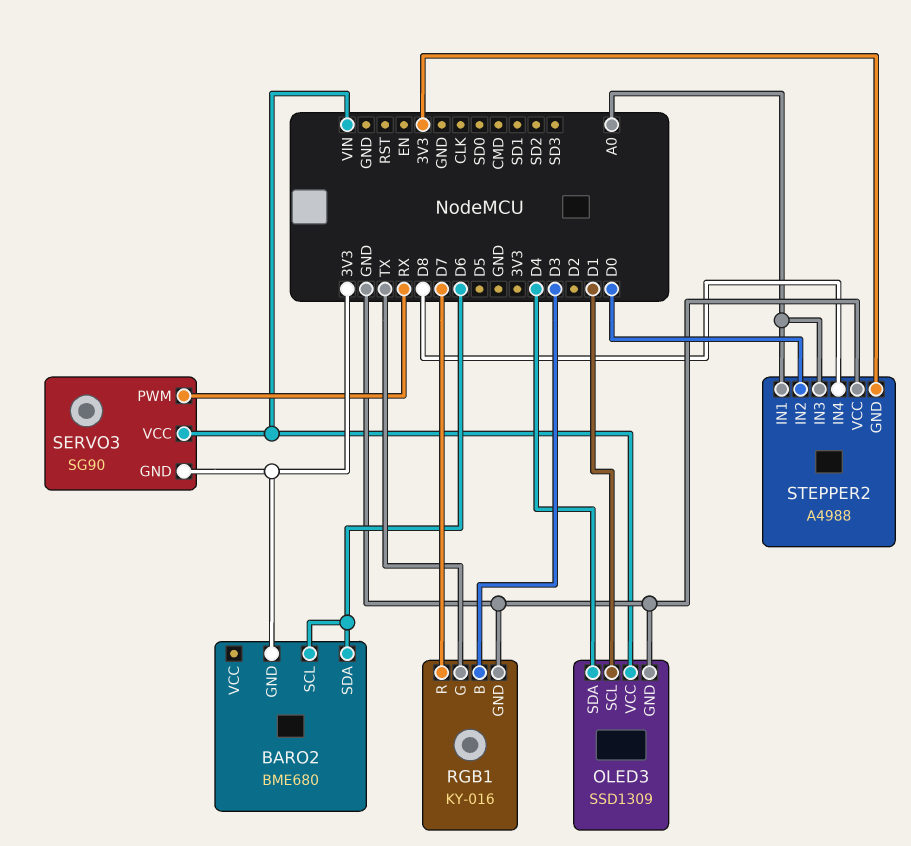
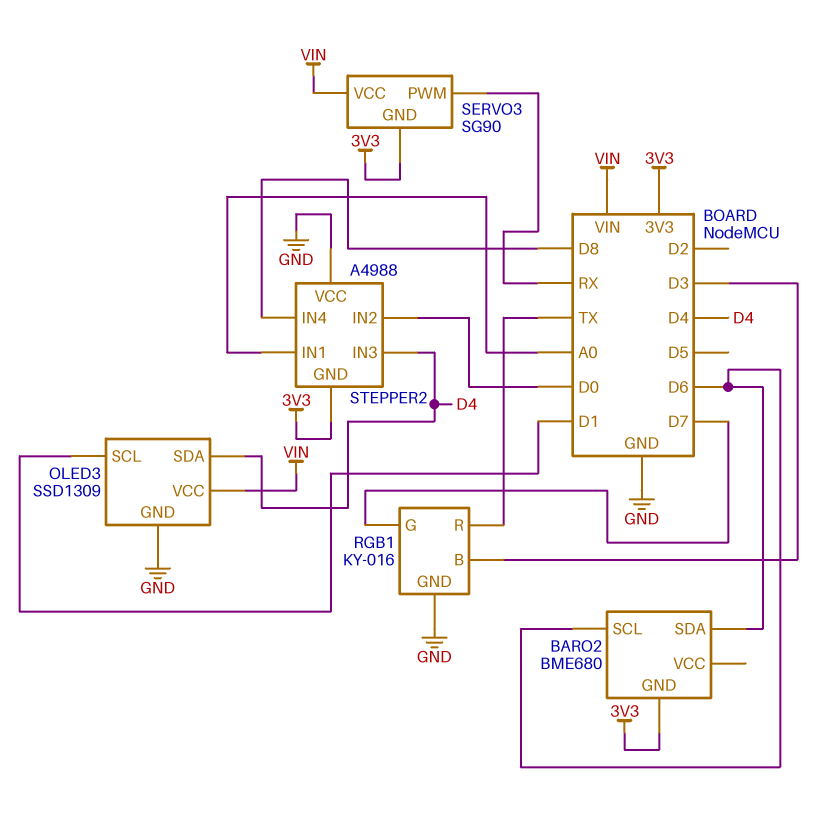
RGB1 pin G: TX -> D7
RGB1 pin R: D7 -> TX
STEPPER2 pin IN3: A0 -> D4

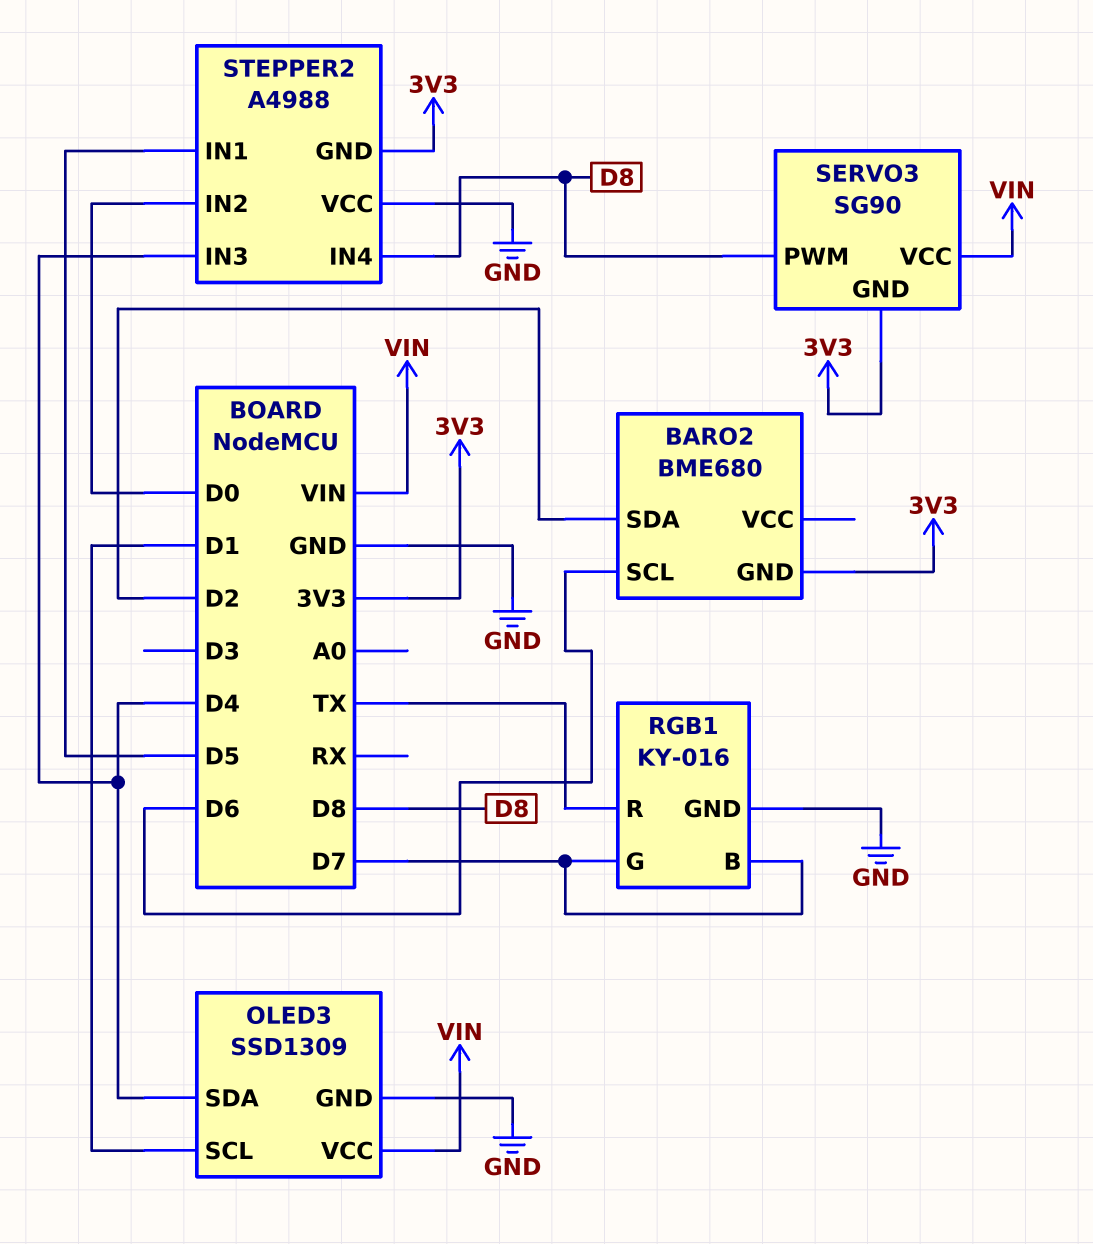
BARO2 pin SDA: D6 -> D2
RGB1 pin B: D3 -> D7
SERVO3 pin PWM: RX -> D8
STEPPER2 pin IN1: A0 -> D5

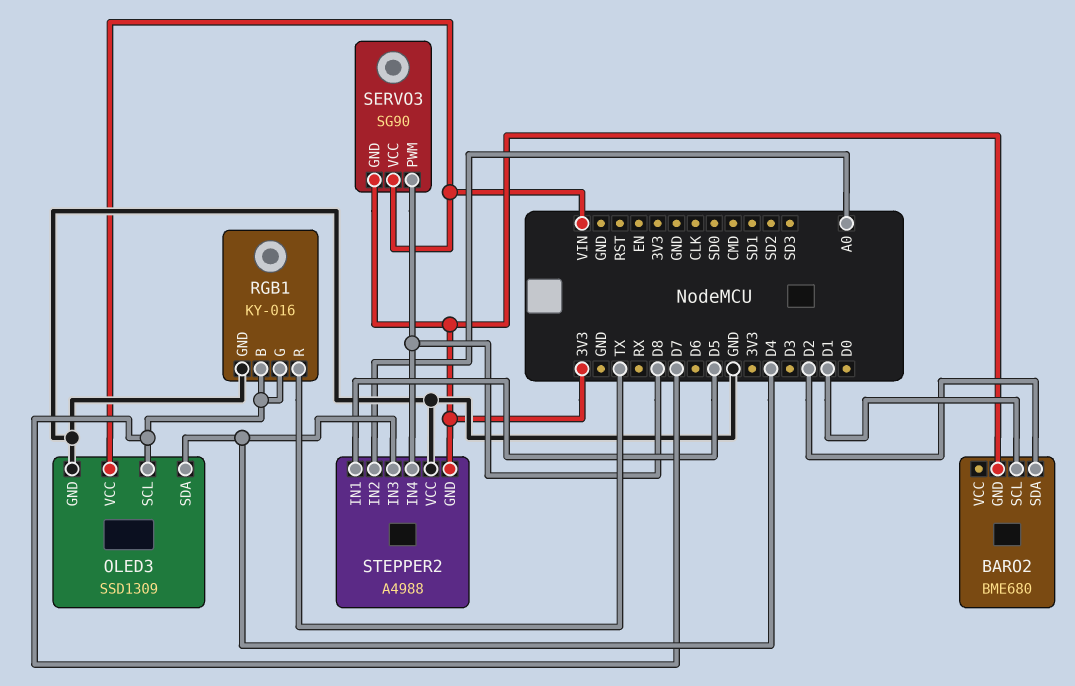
BARO2 pin SCL: D6 -> D1
OLED3 pin SCL: D1 -> D7
STEPPER2 pin IN2: D0 -> A0

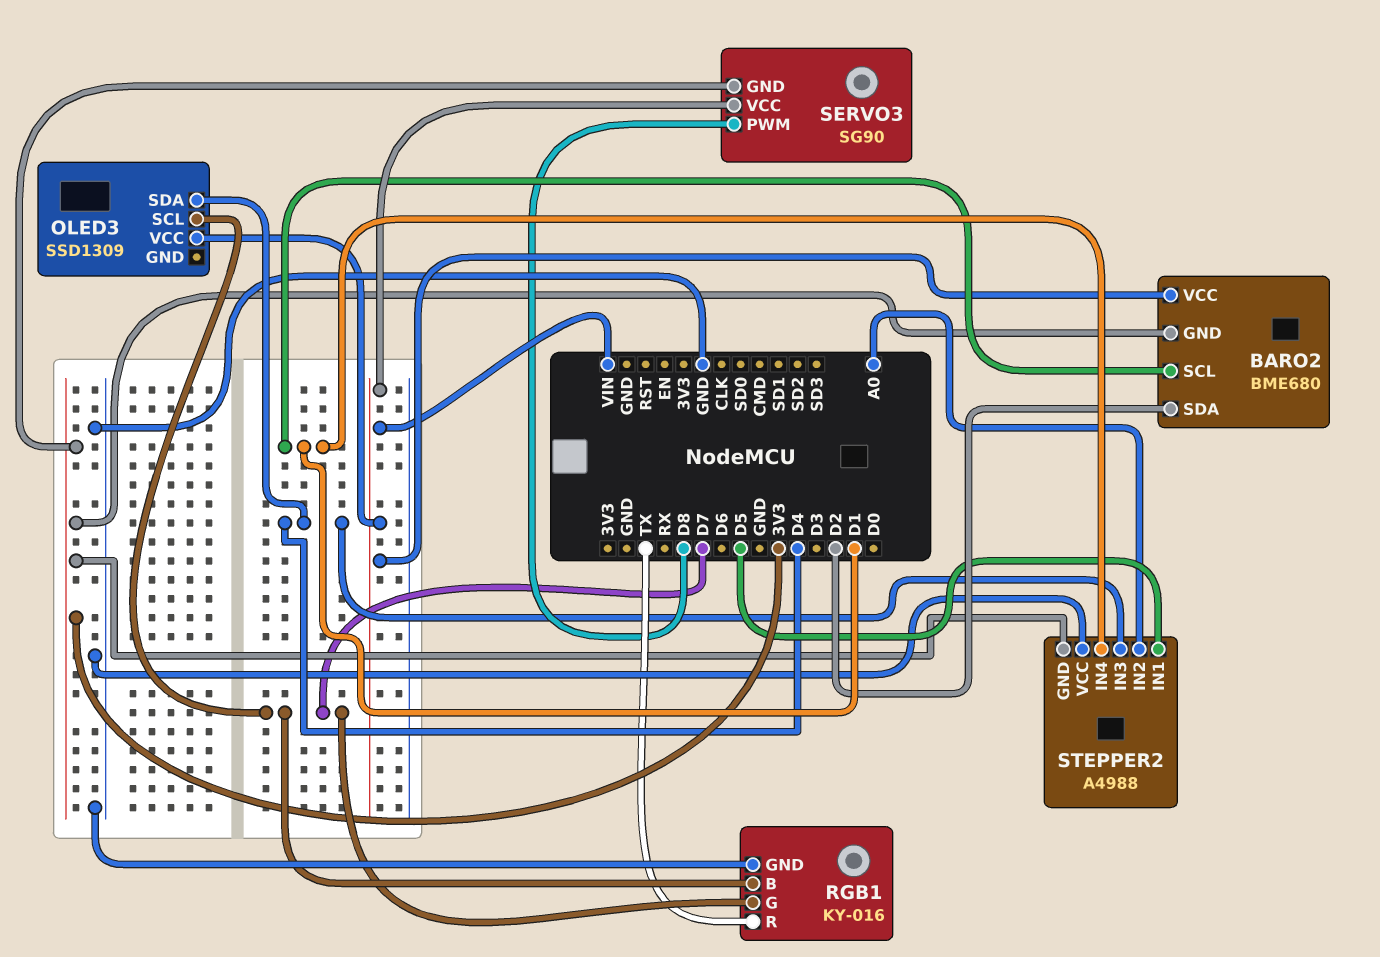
BARO2 pin VCC: none -> VIN
OLED3 pin GND: GND -> none
STEPPER2 pin IN4: D8 -> D1

